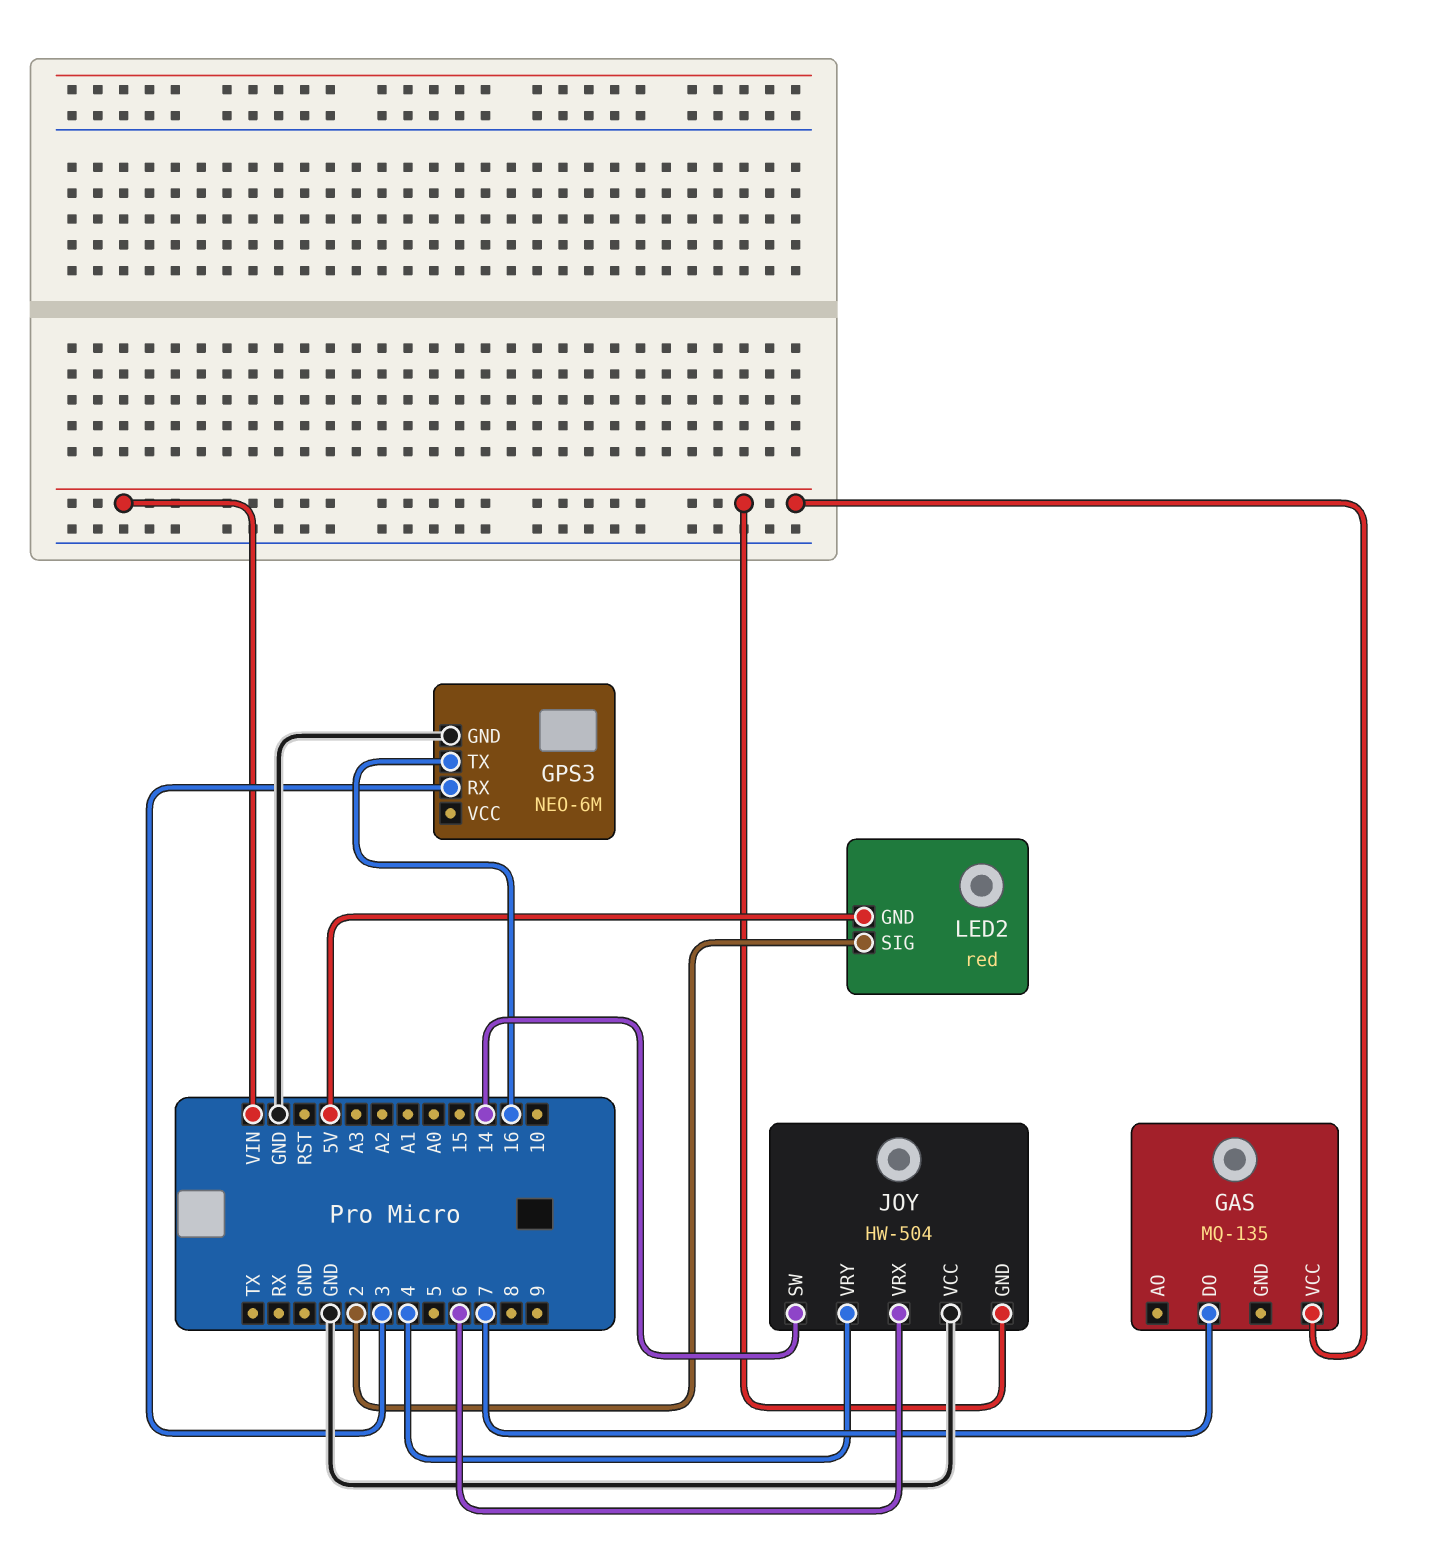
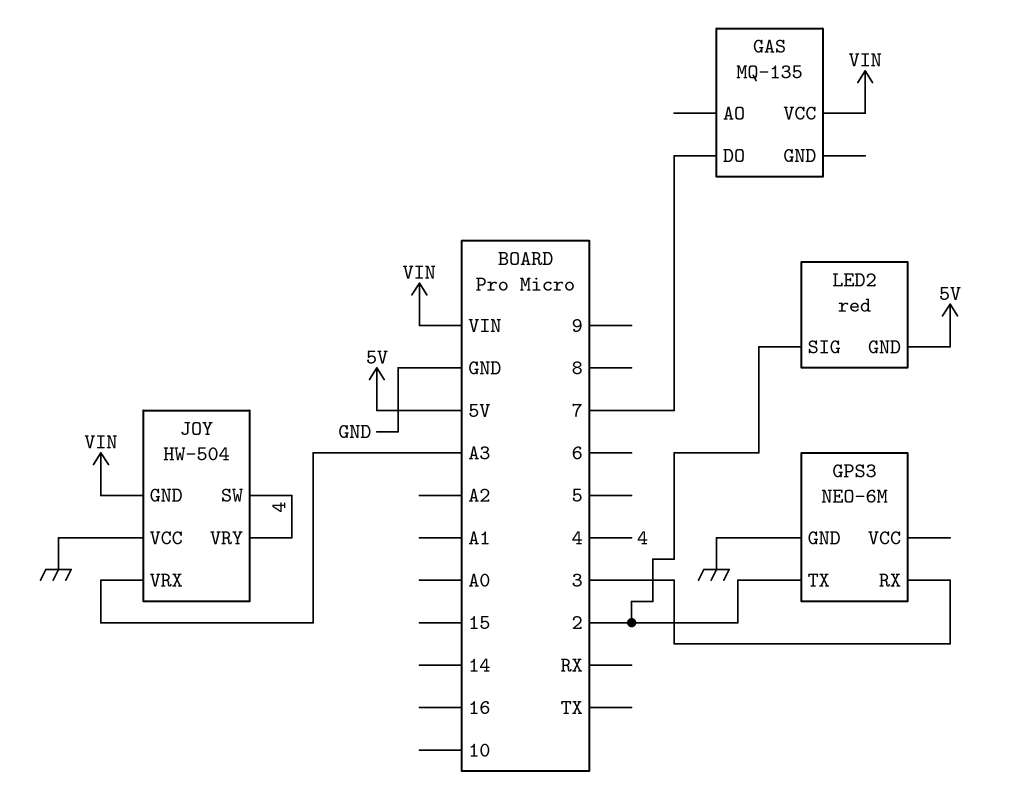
GPS3 pin TX: 16 -> 2
JOY pin SW: 14 -> 4
JOY pin VRX: 6 -> A3

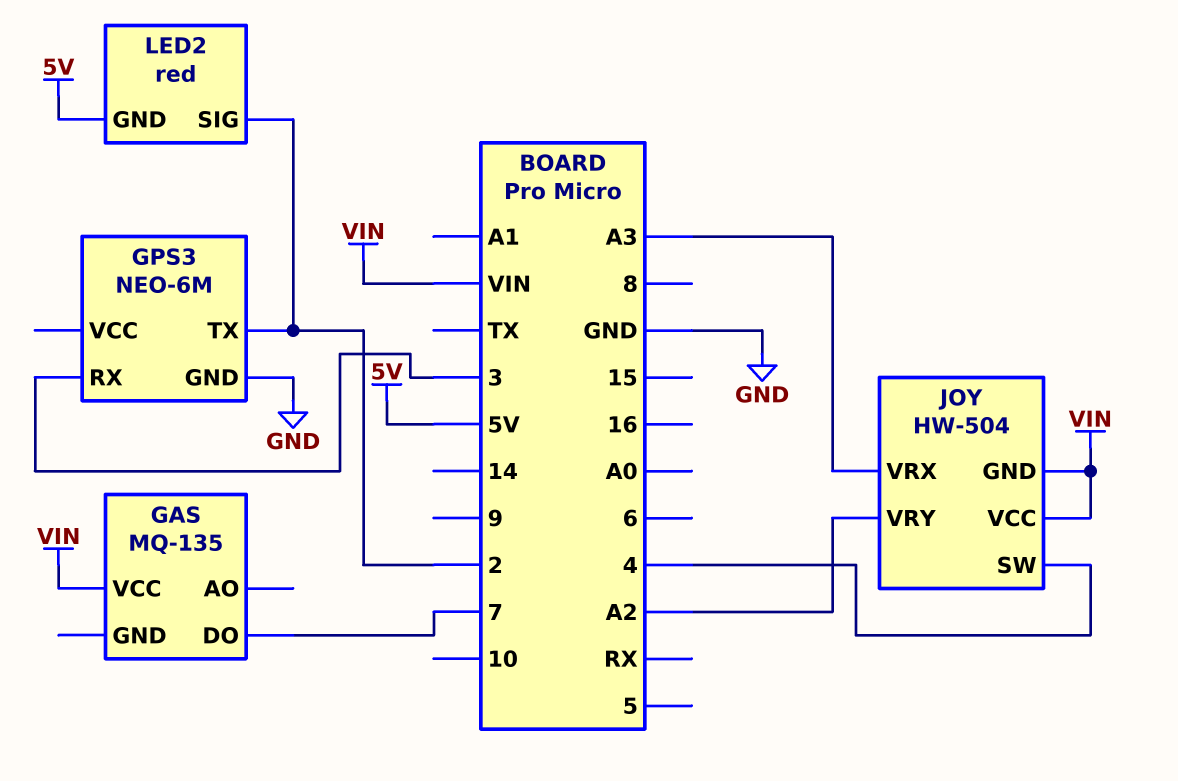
JOY pin VCC: GND -> VIN
JOY pin VRY: 4 -> A2

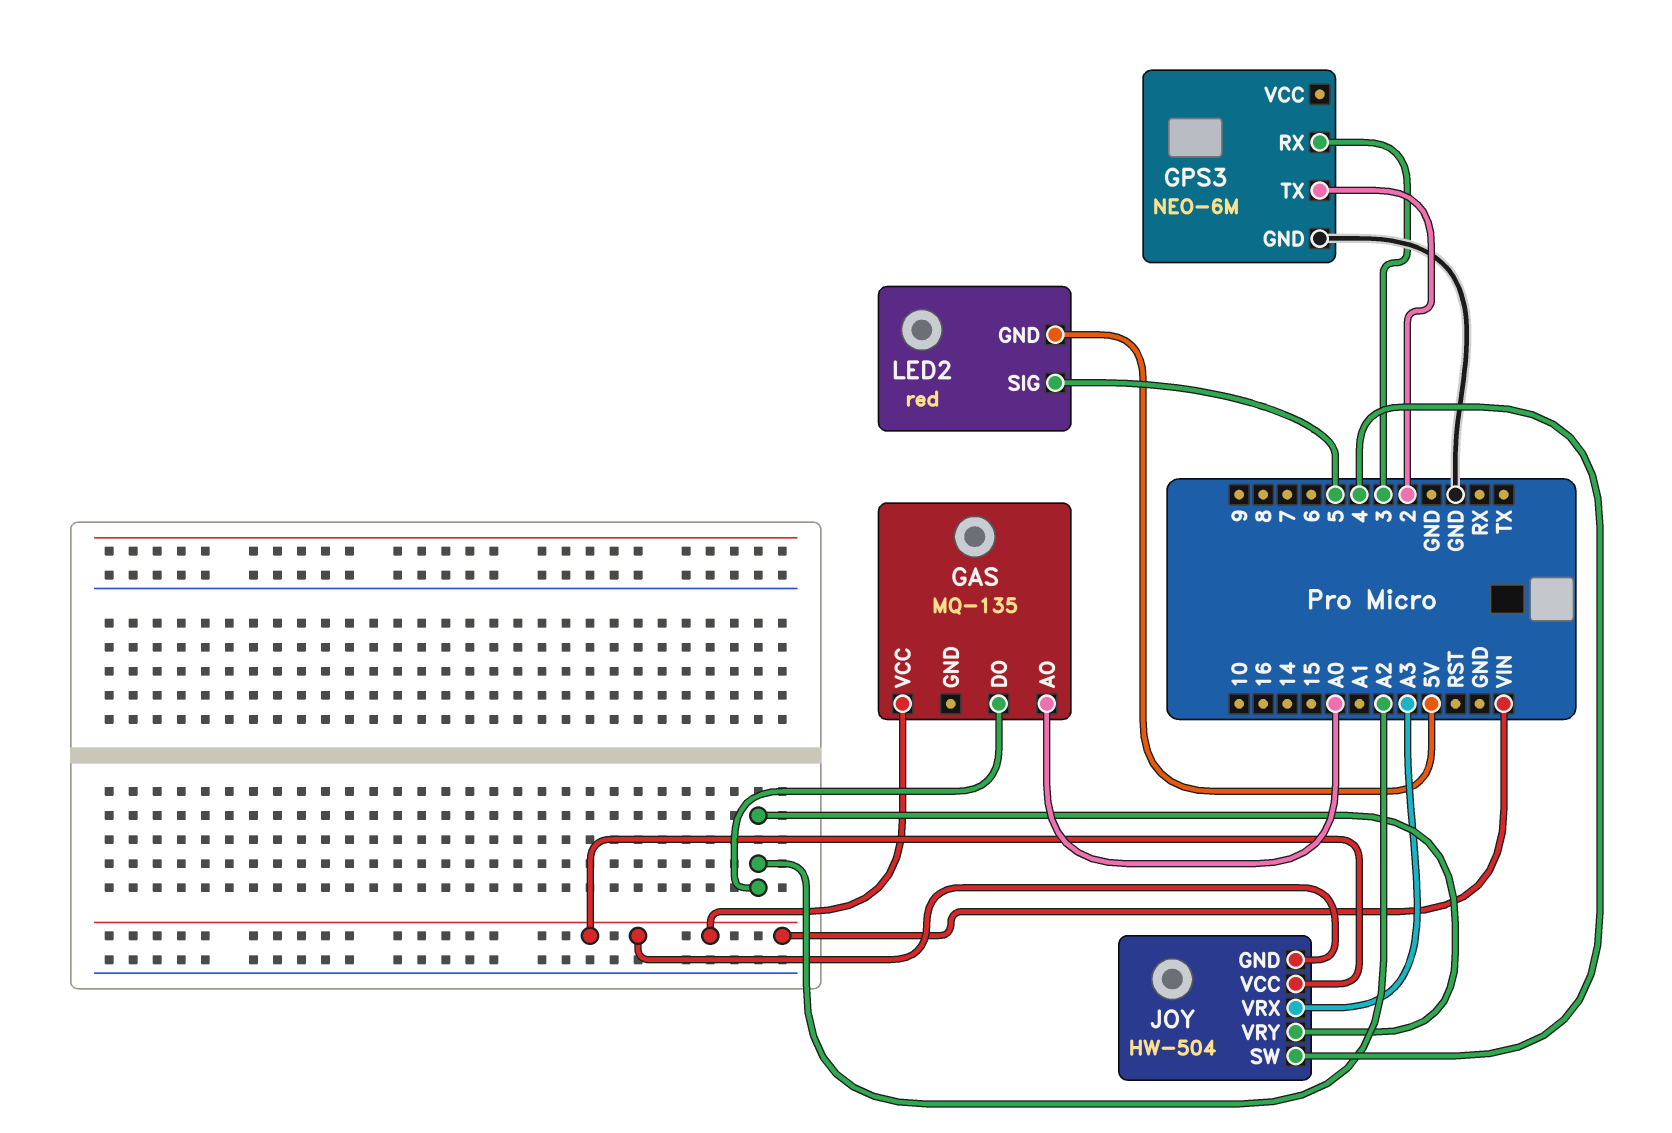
GAS pin AO: none -> A0
GAS pin DO: 7 -> A2
LED2 pin SIG: 2 -> 5

